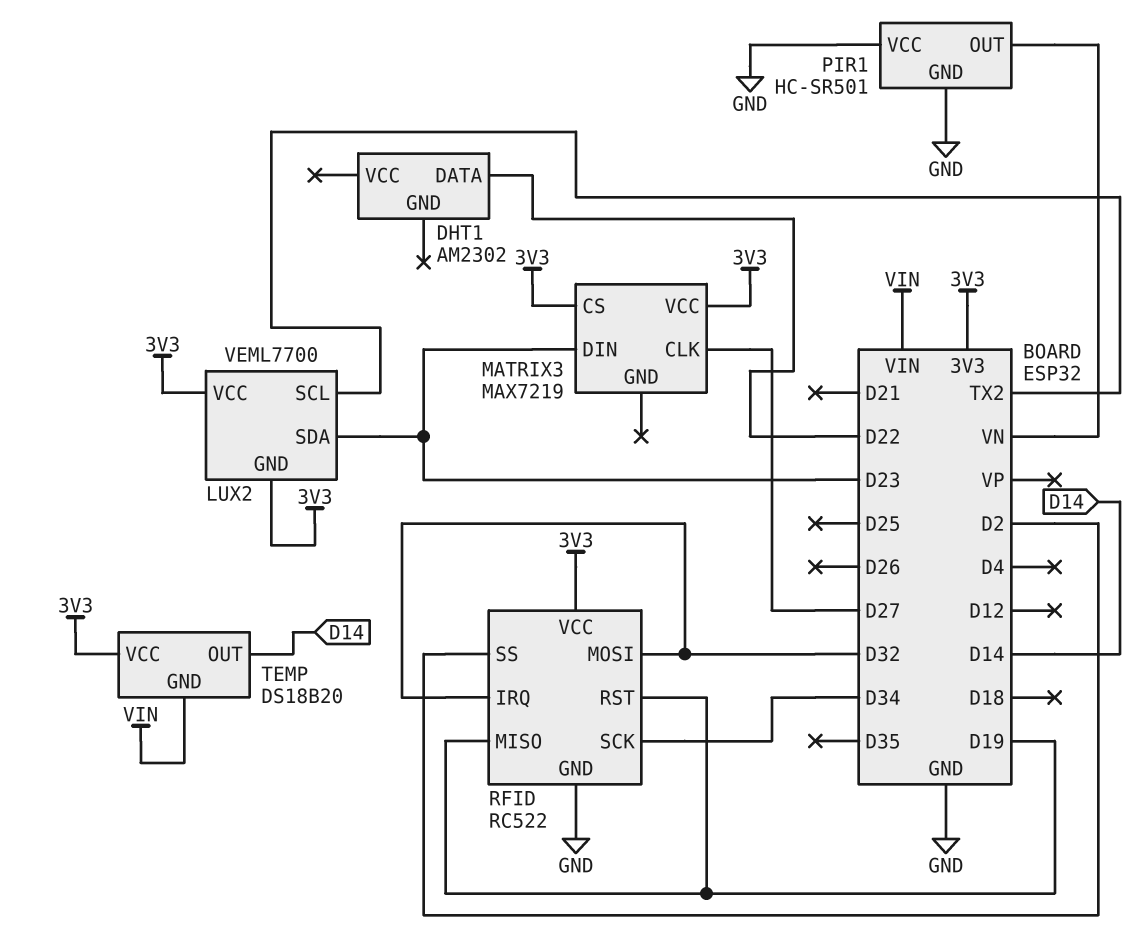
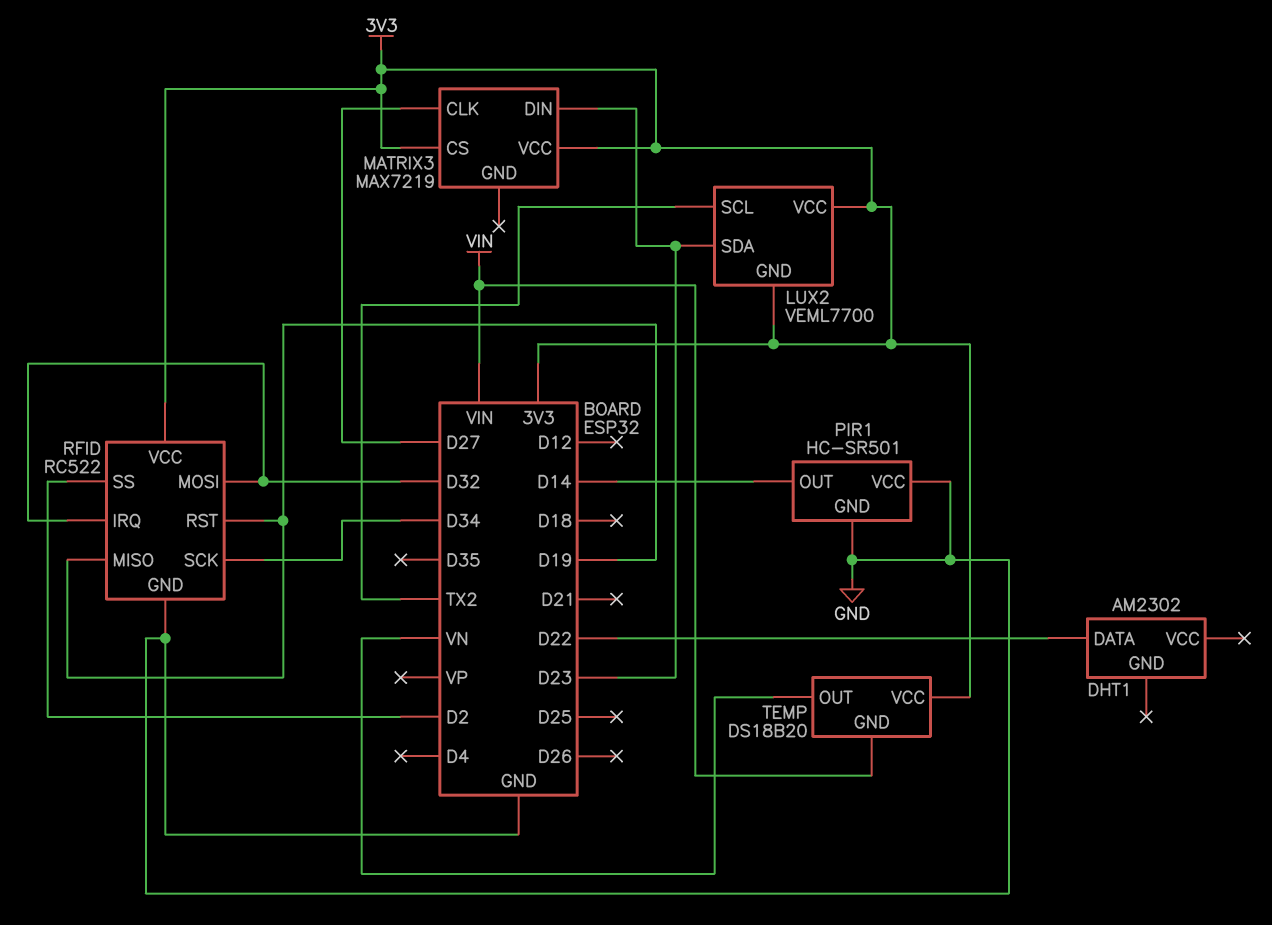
PIR1 pin OUT: VN -> D14
TEMP pin OUT: D14 -> VN

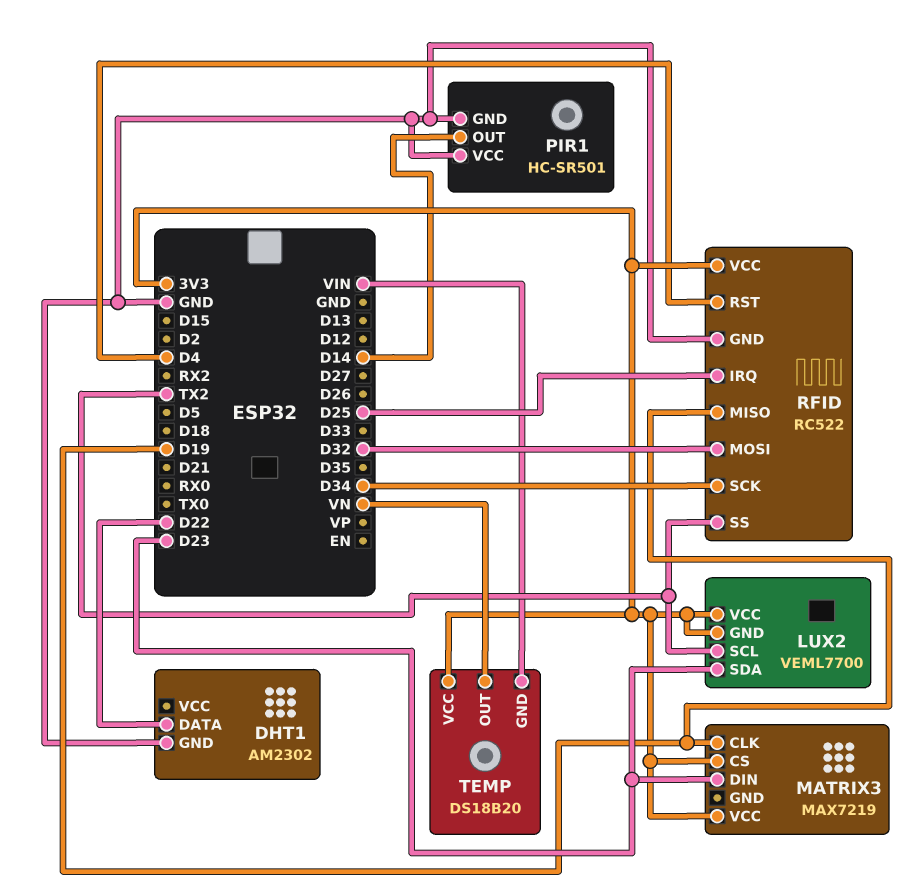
DHT1 pin GND: none -> GND
MATRIX3 pin CLK: D27 -> D19
RFID pin IRQ: D32 -> D25
RFID pin RST: D19 -> D4
RFID pin SS: D2 -> TX2

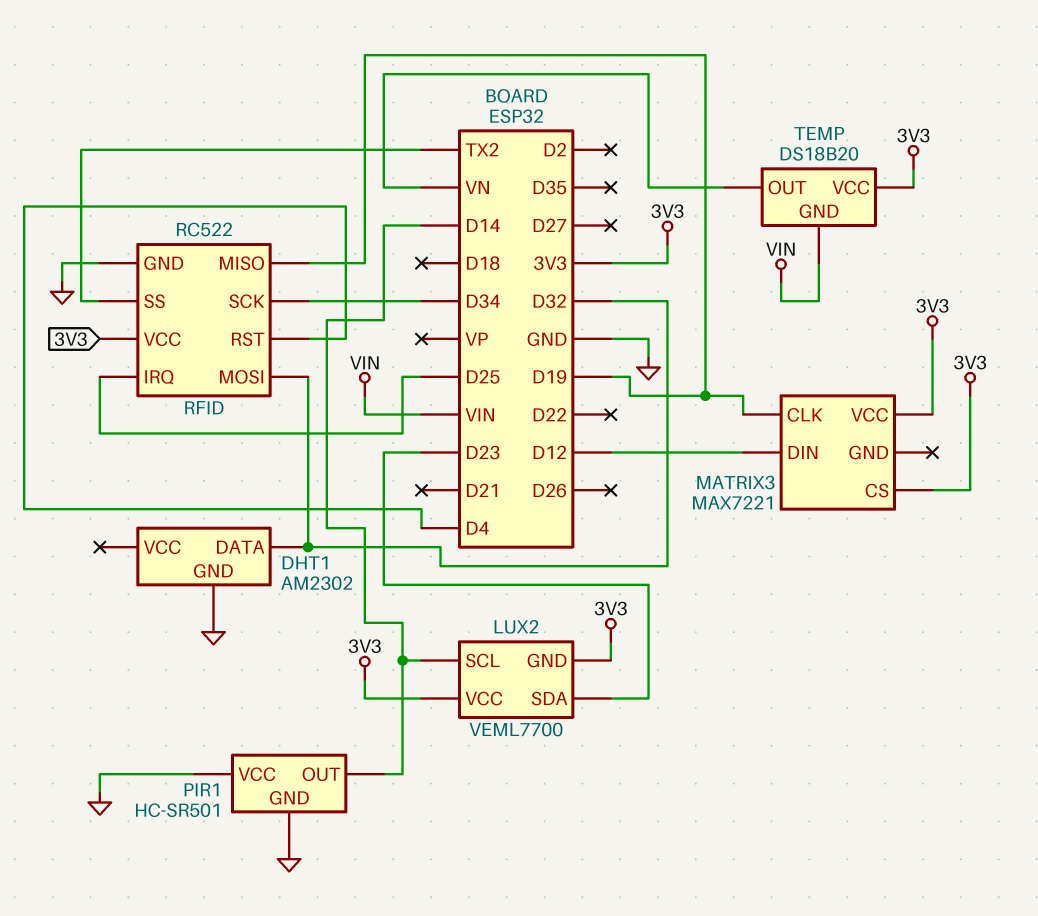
DHT1 pin DATA: D22 -> D32
LUX2 pin SCL: TX2 -> D14
MATRIX3: MAX7219 -> MAX7221
MATRIX3 pin DIN: D23 -> D12

